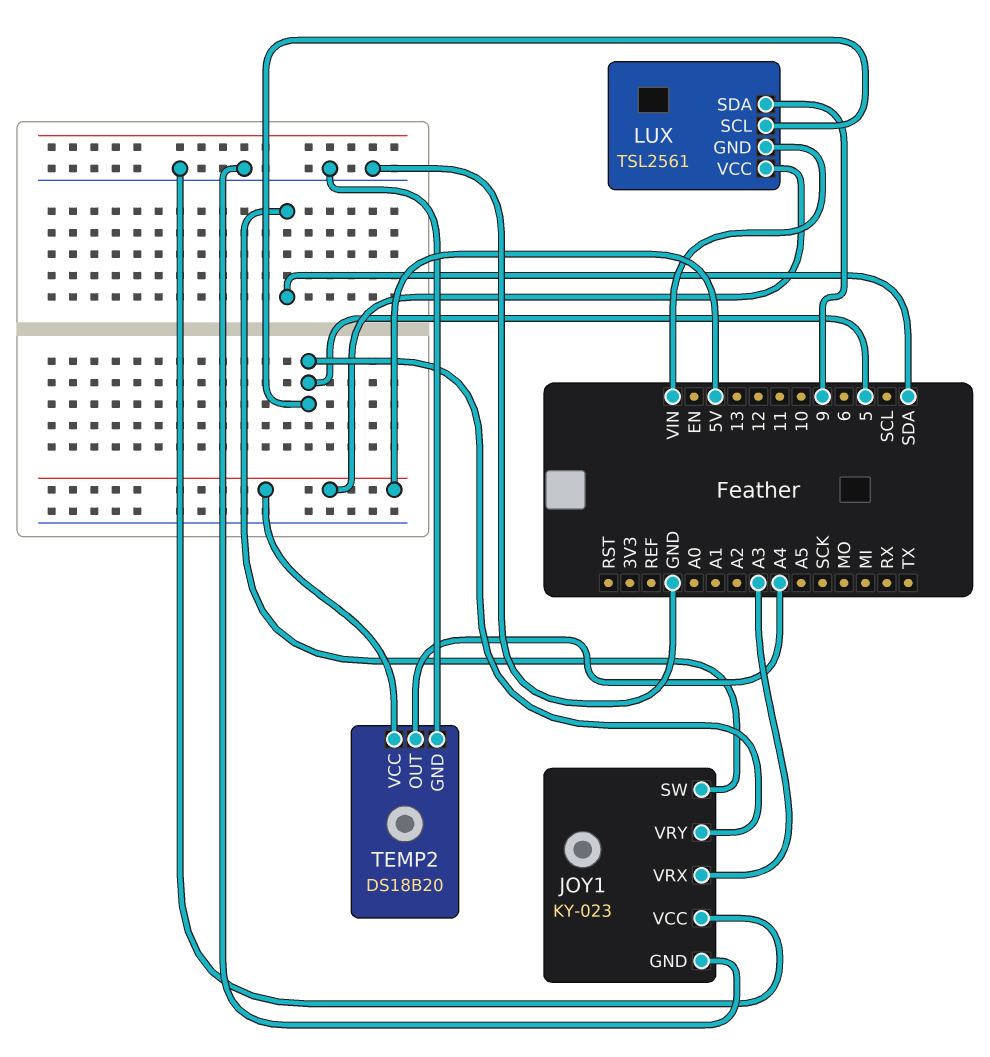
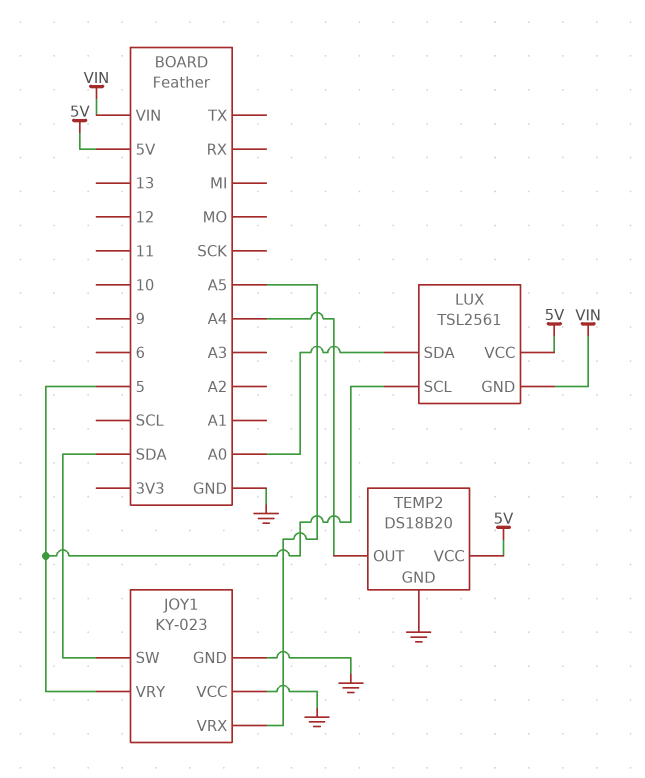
JOY1 pin VRX: A3 -> A5
LUX pin SDA: 9 -> A0

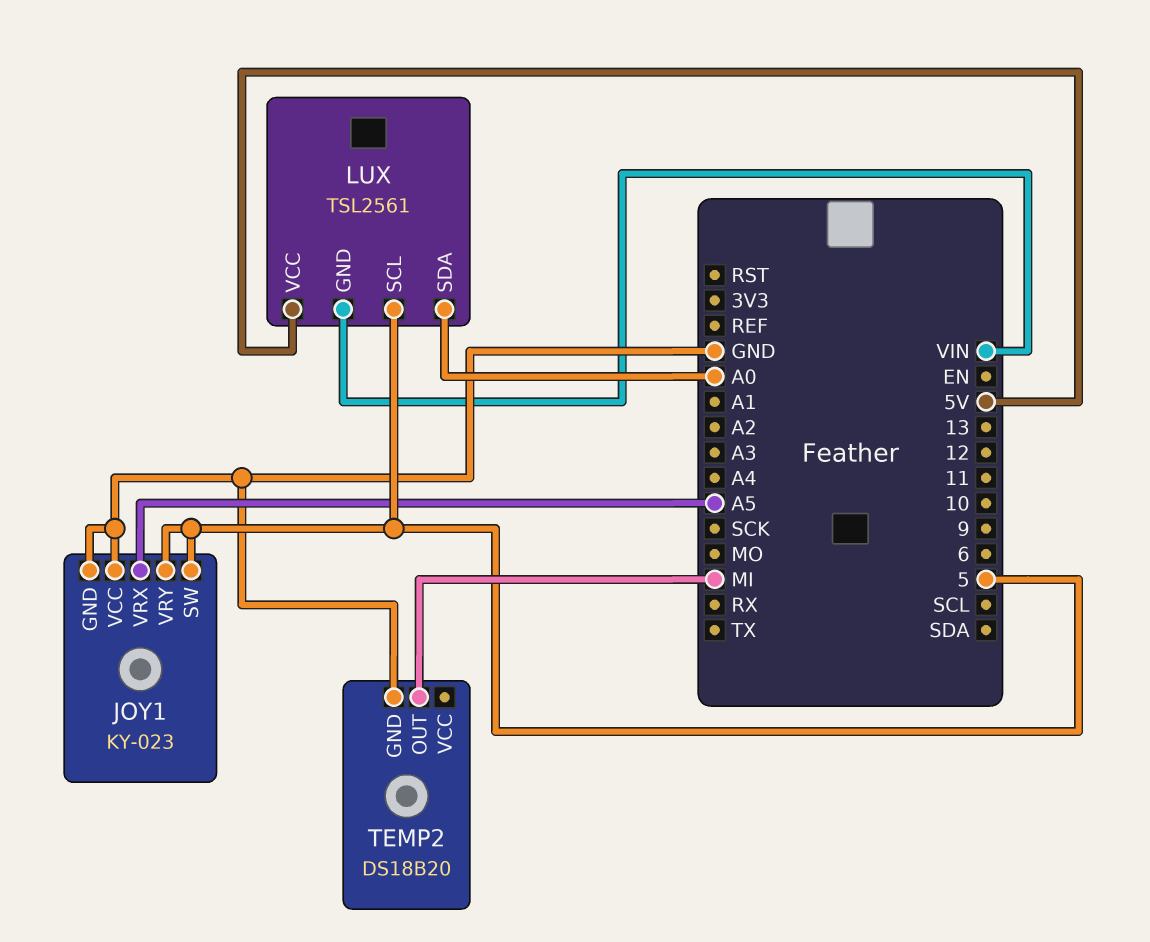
JOY1 pin SW: SDA -> 5
TEMP2 pin OUT: A4 -> MI
TEMP2 pin VCC: 5V -> none

